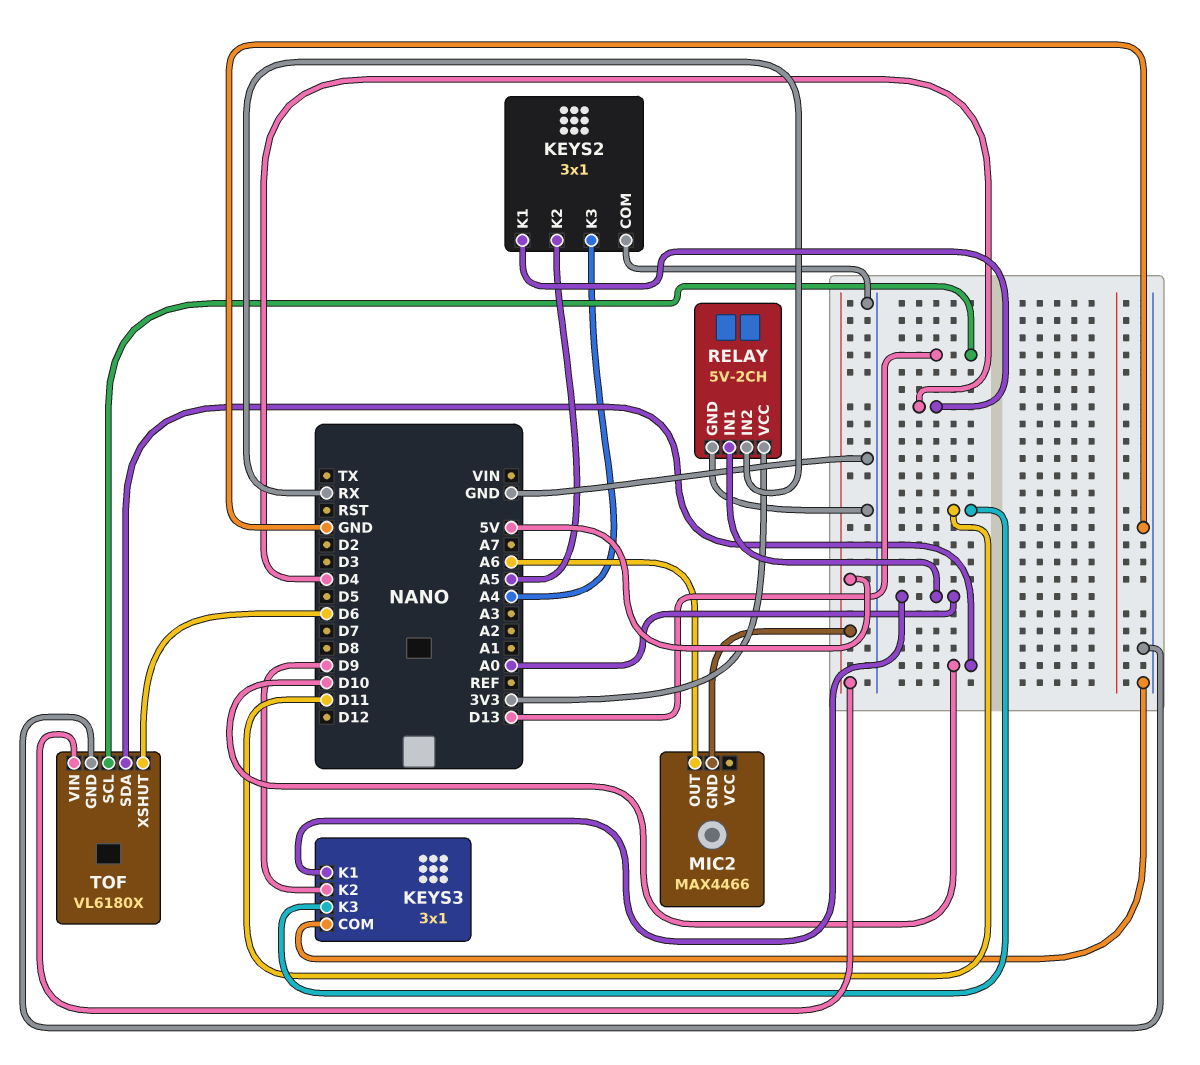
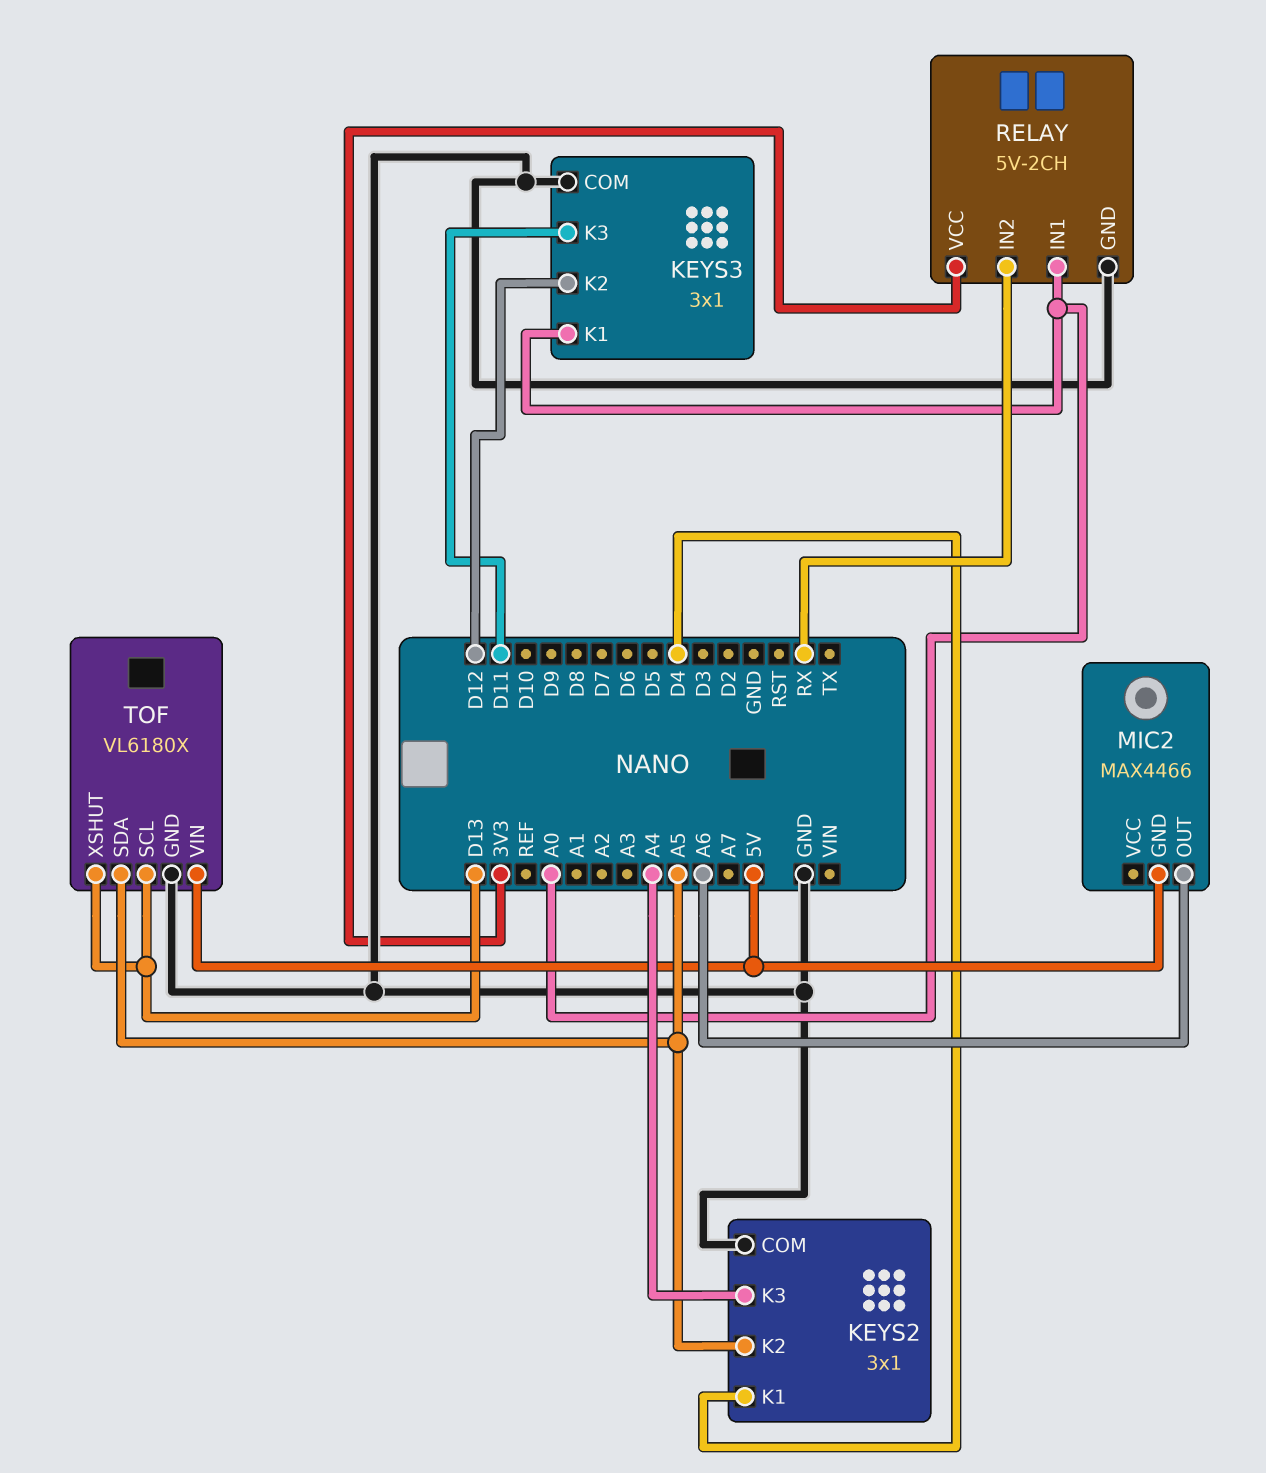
KEYS3 pin K2: D9 -> D12
TOF pin SDA: D10 -> A5
TOF pin XSHUT: D6 -> D13

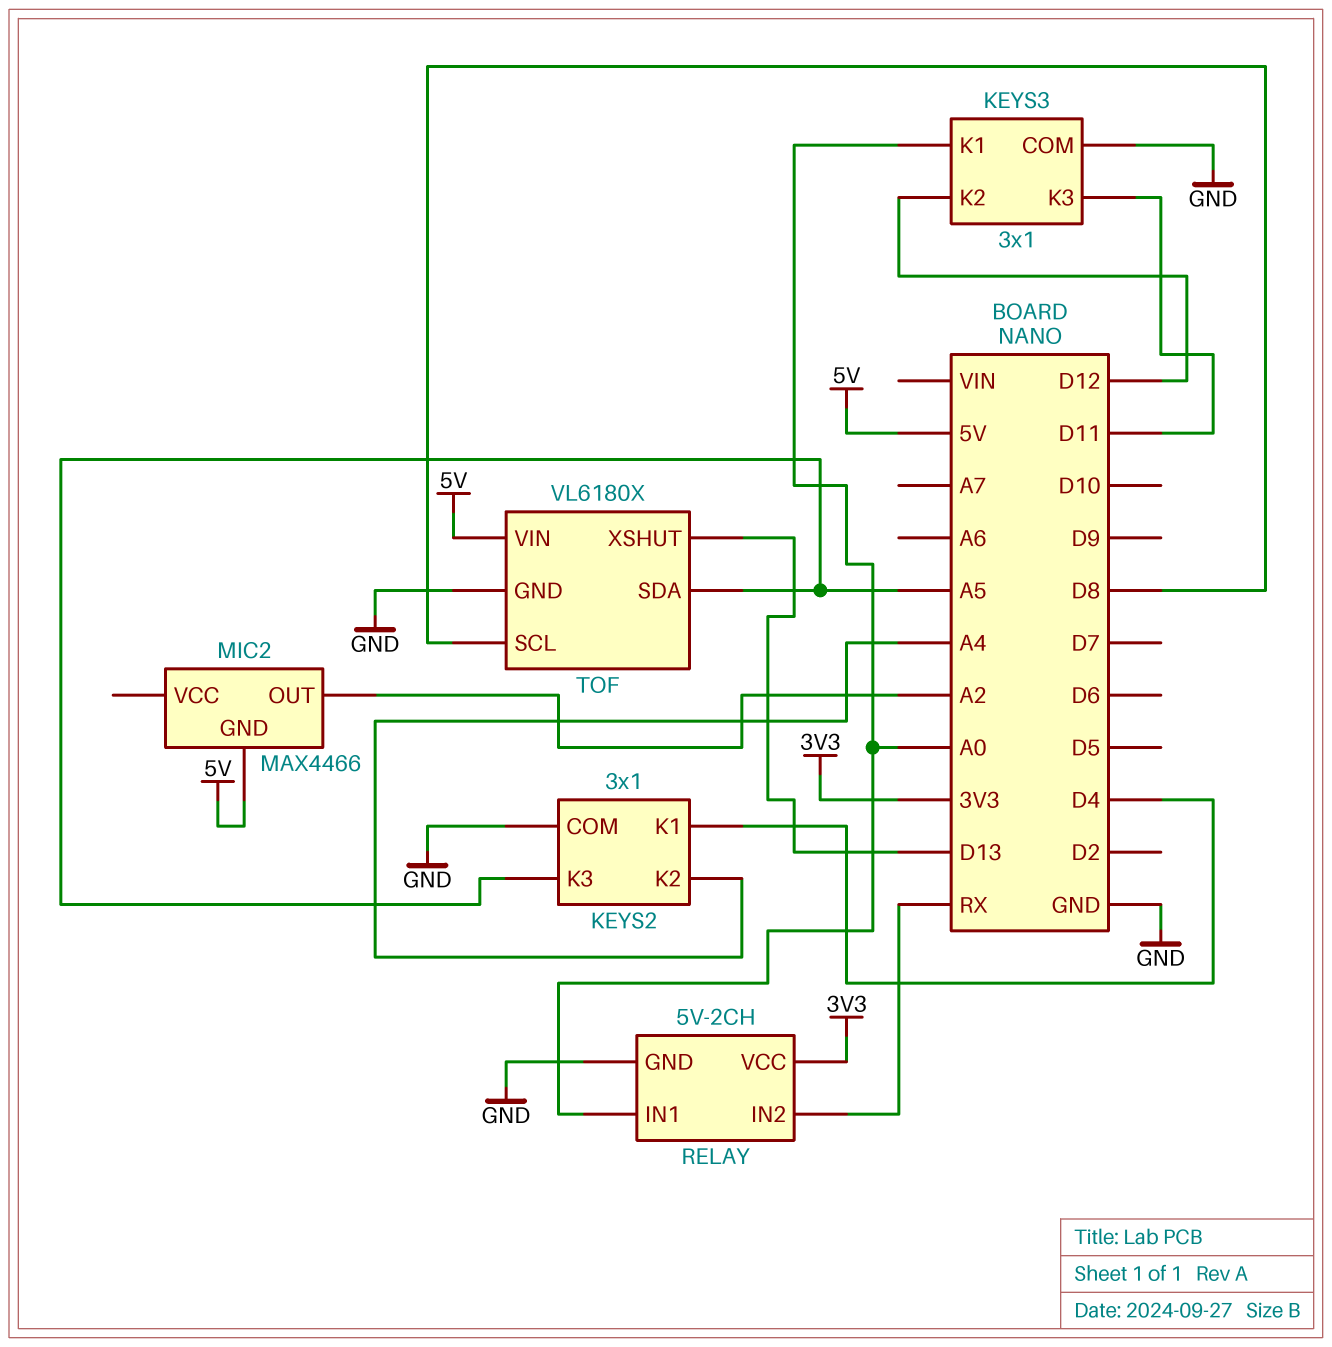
KEYS2 pin K2: A5 -> A4
KEYS2 pin K3: A4 -> A5
MIC2 pin OUT: A6 -> A2
TOF pin SCL: D13 -> D8

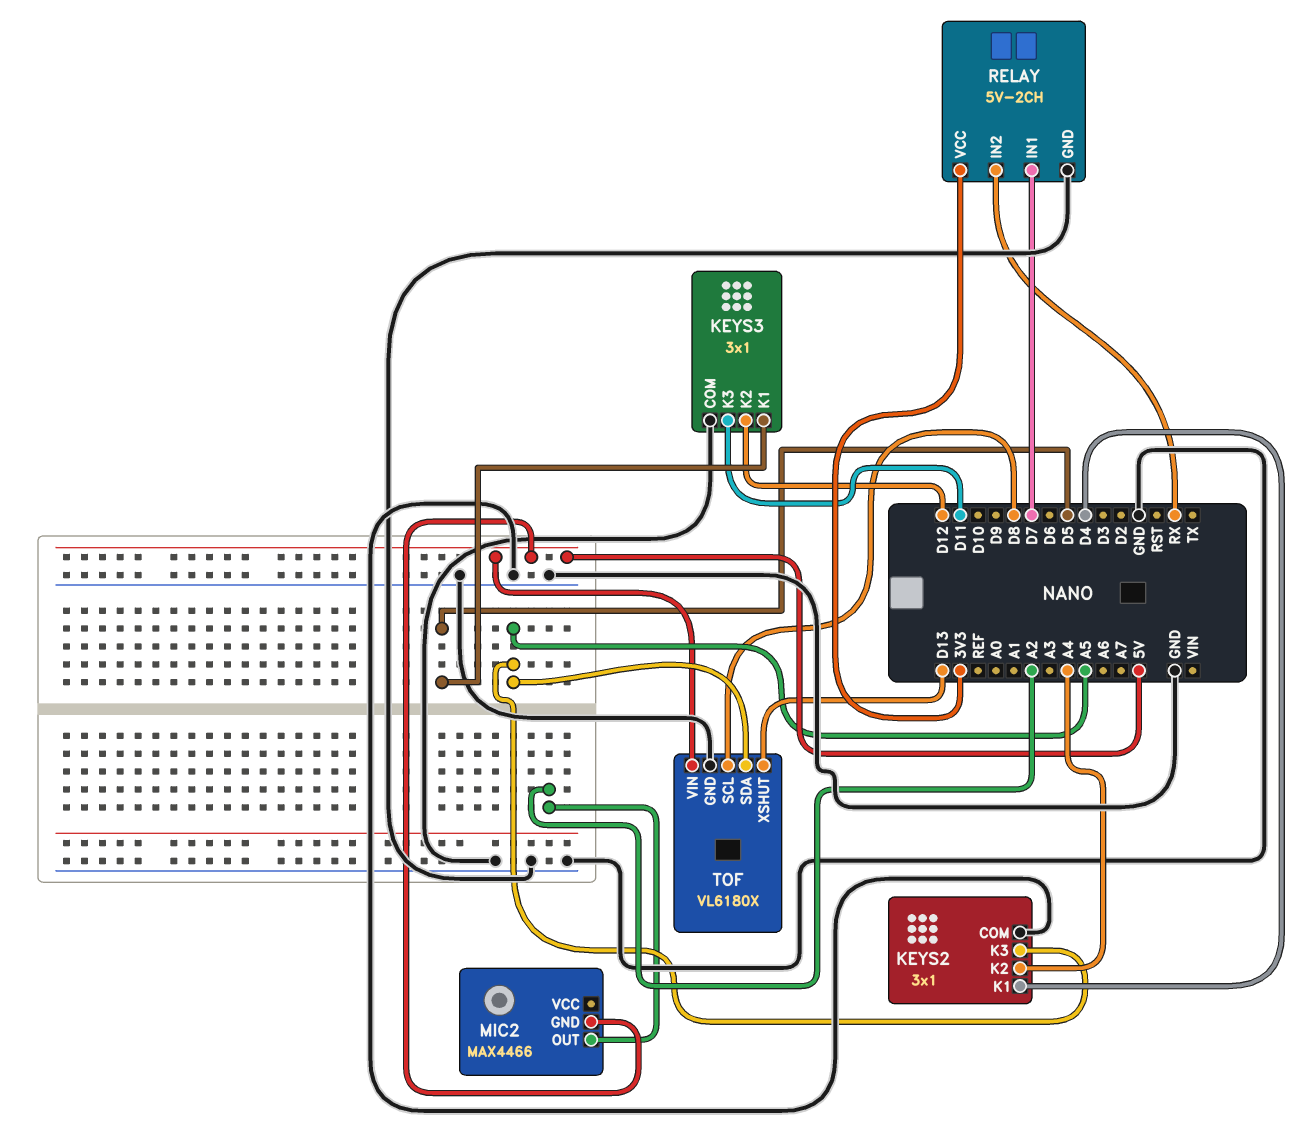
KEYS3 pin K1: A0 -> D5
RELAY pin IN1: A0 -> D7

